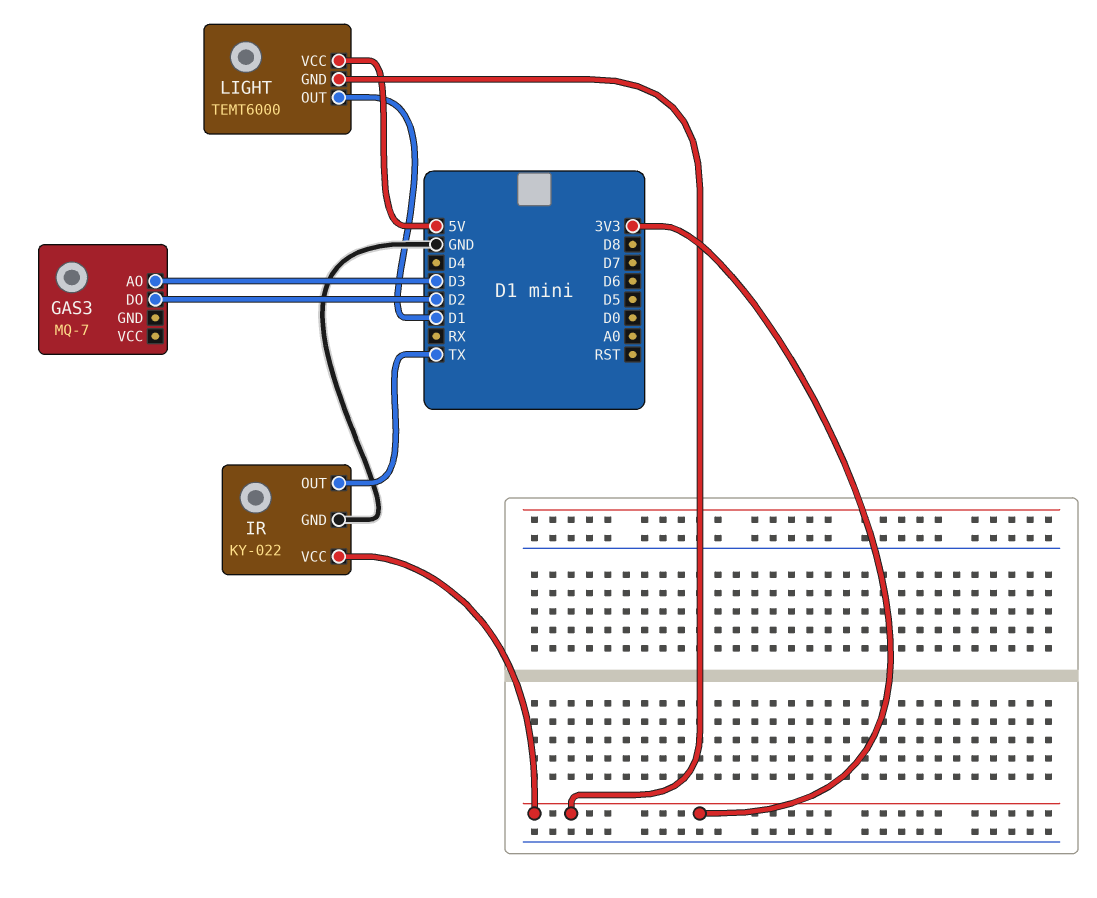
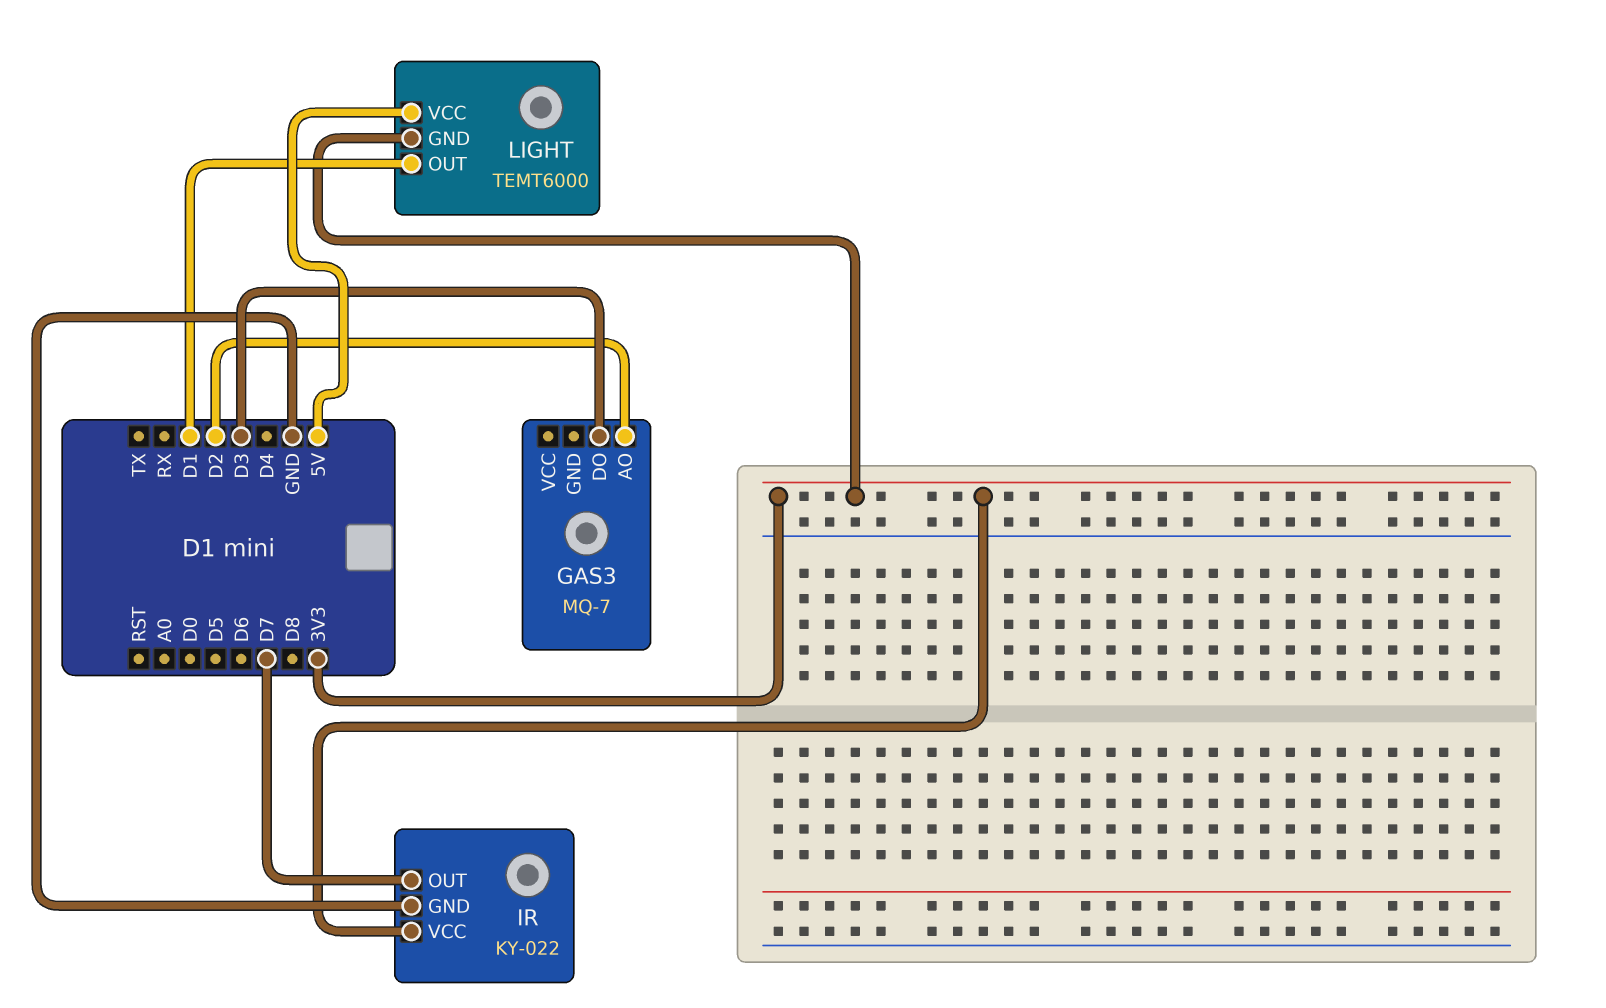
GAS3 pin AO: D3 -> D2
GAS3 pin DO: D2 -> D3
IR pin OUT: TX -> D7

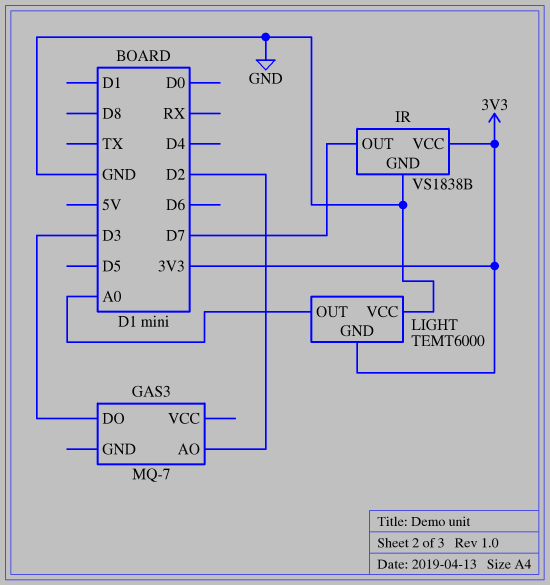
IR: KY-022 -> VS1838B
LIGHT pin OUT: D1 -> A0
LIGHT pin VCC: 5V -> GND

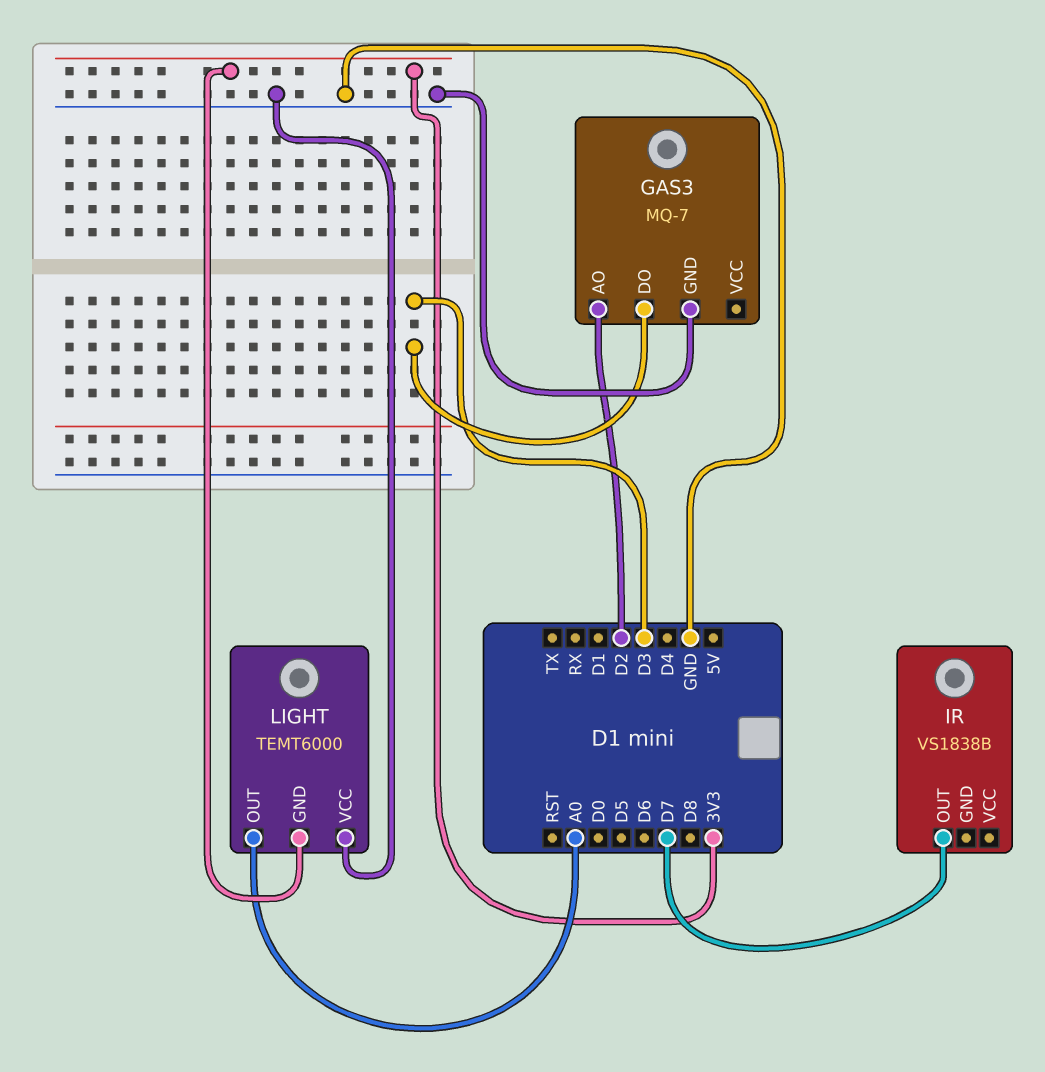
GAS3 pin GND: none -> GND
IR pin GND: GND -> none
IR pin VCC: 3V3 -> none

